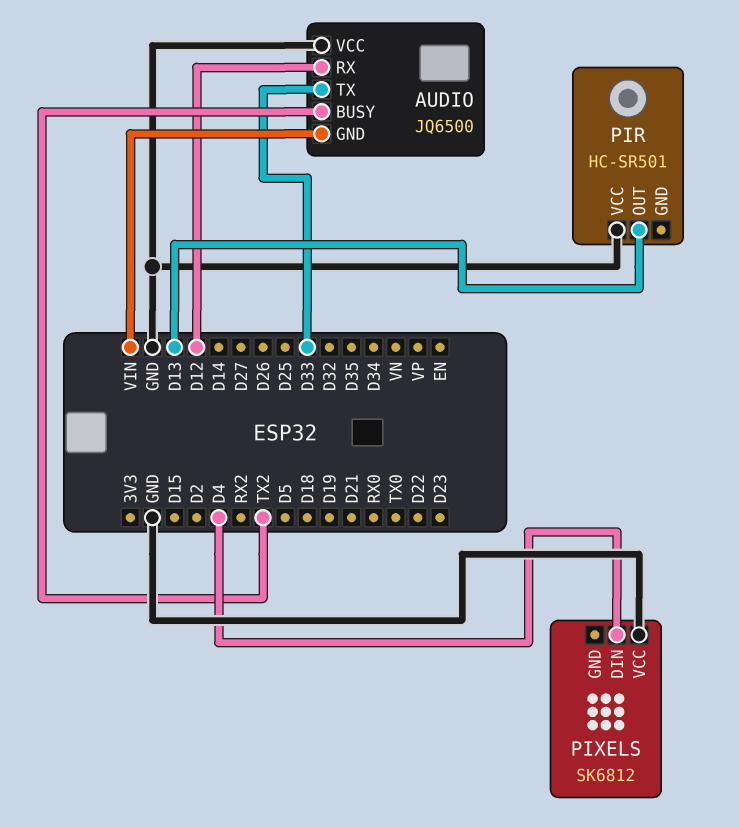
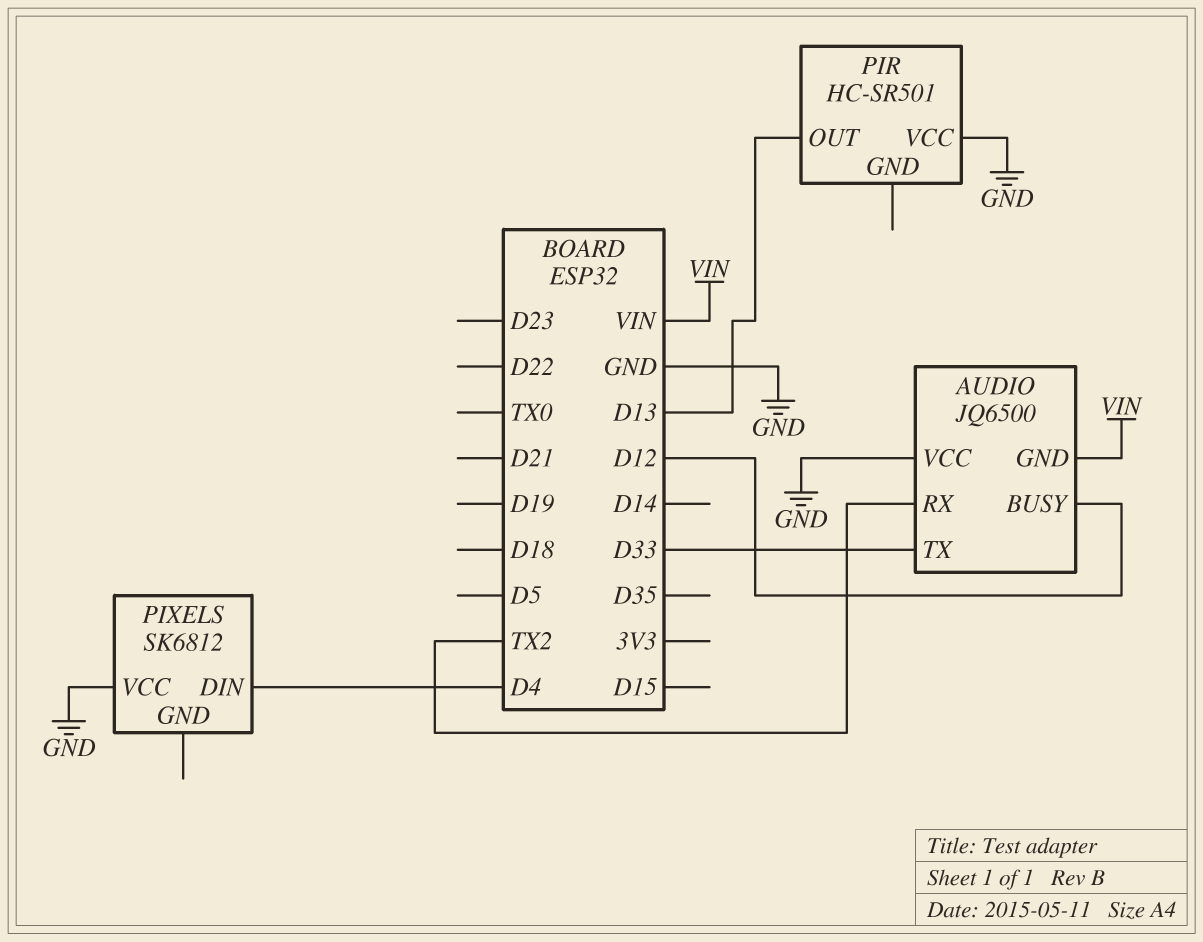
AUDIO pin BUSY: TX2 -> D12
AUDIO pin RX: D12 -> TX2

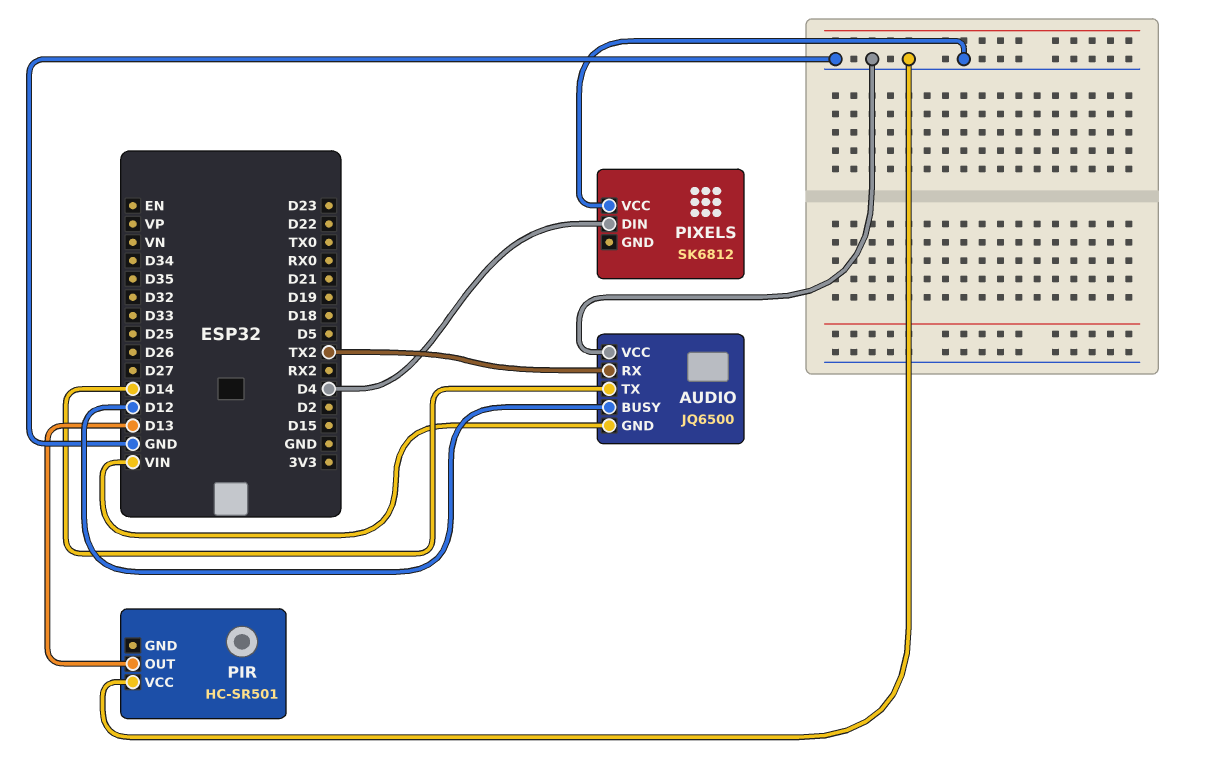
AUDIO pin TX: D33 -> D14

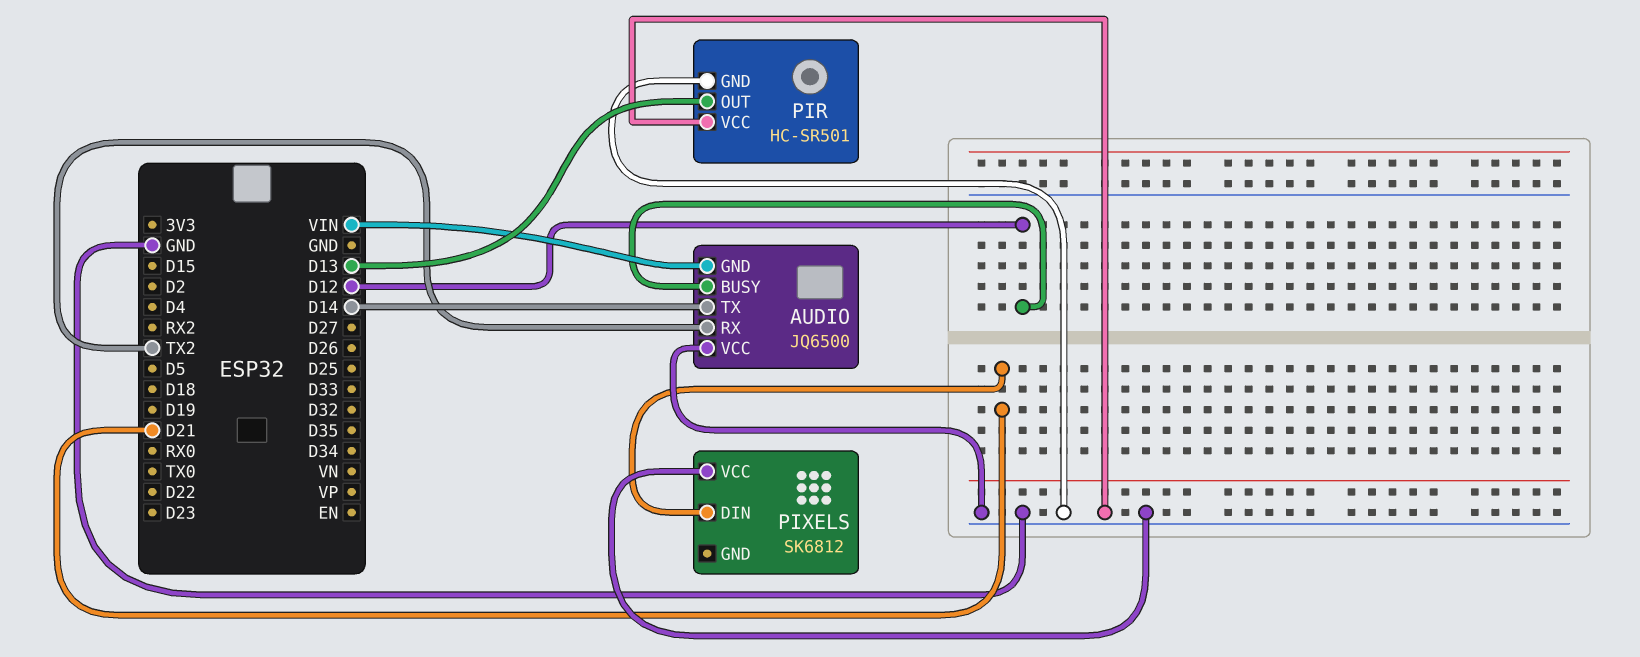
PIR pin GND: none -> GND
PIXELS pin DIN: D4 -> D21

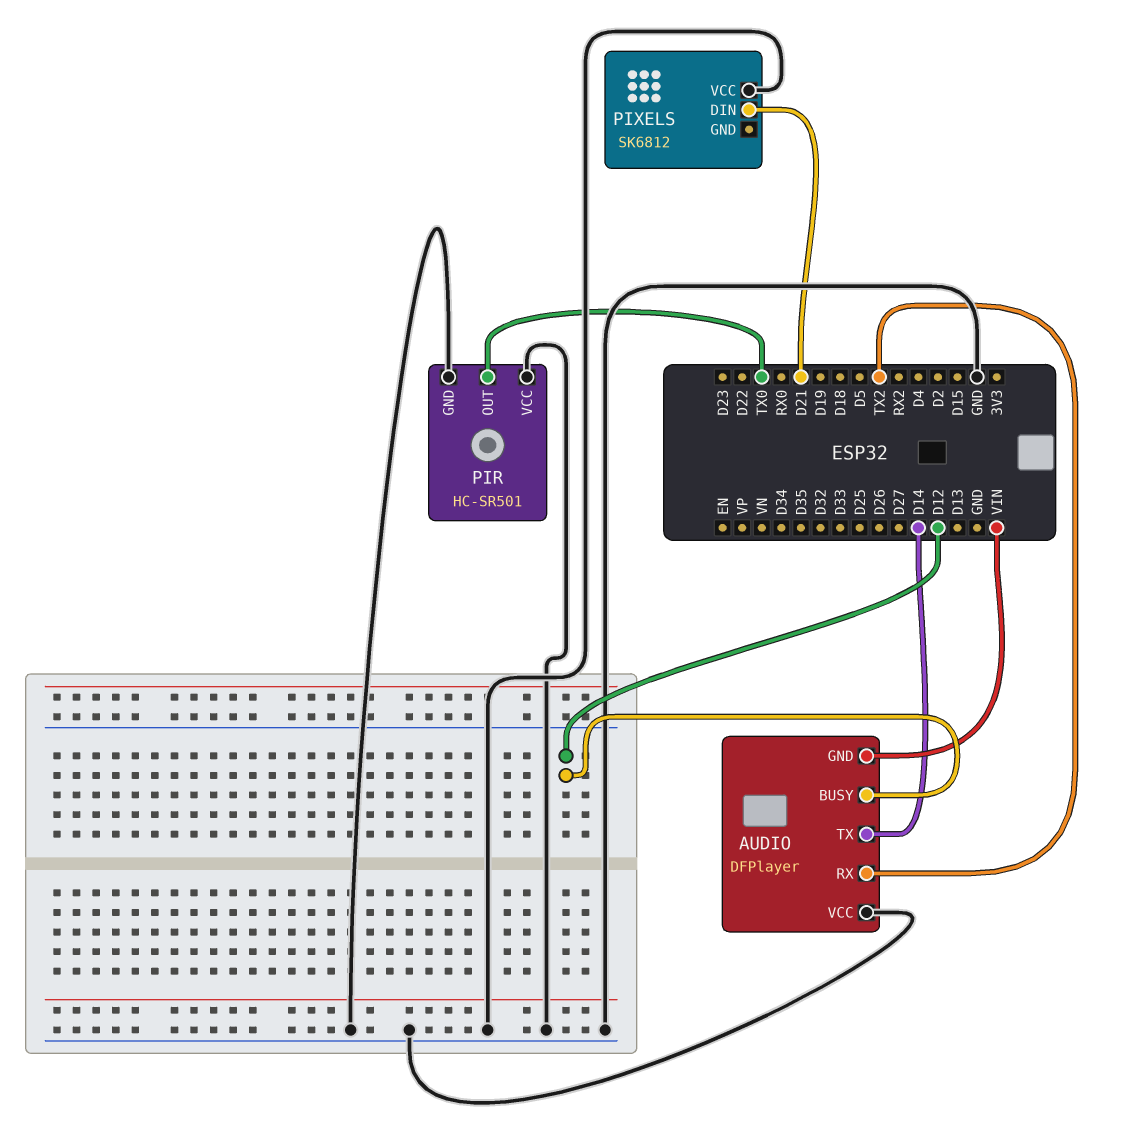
AUDIO: JQ6500 -> DFPlayer
PIR pin OUT: D13 -> TX0

